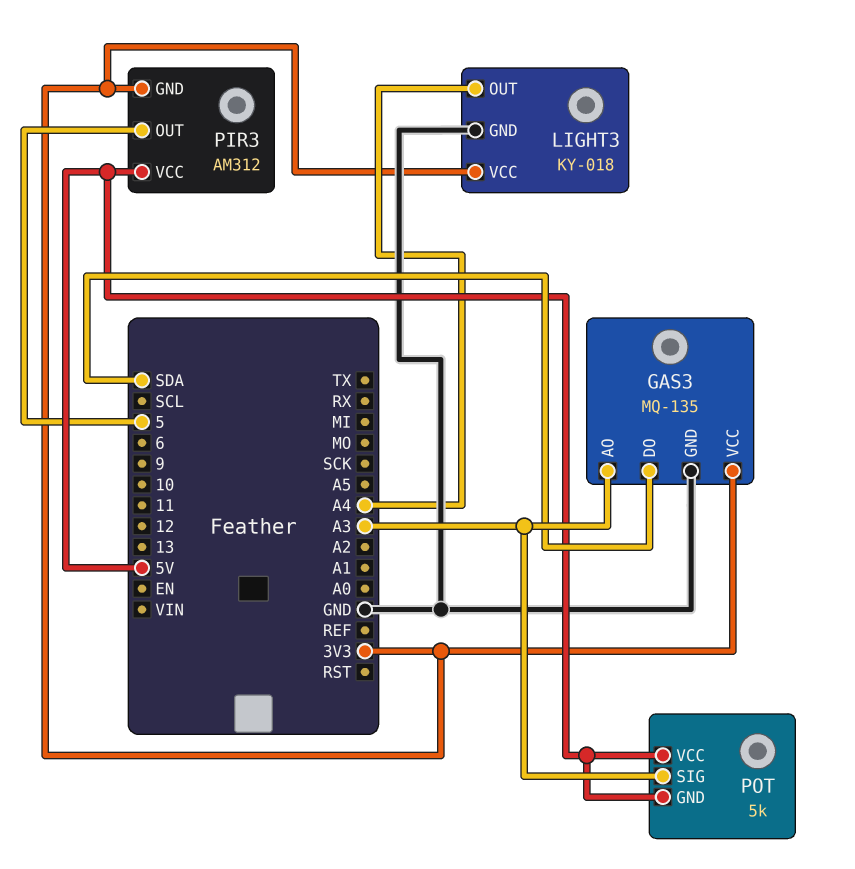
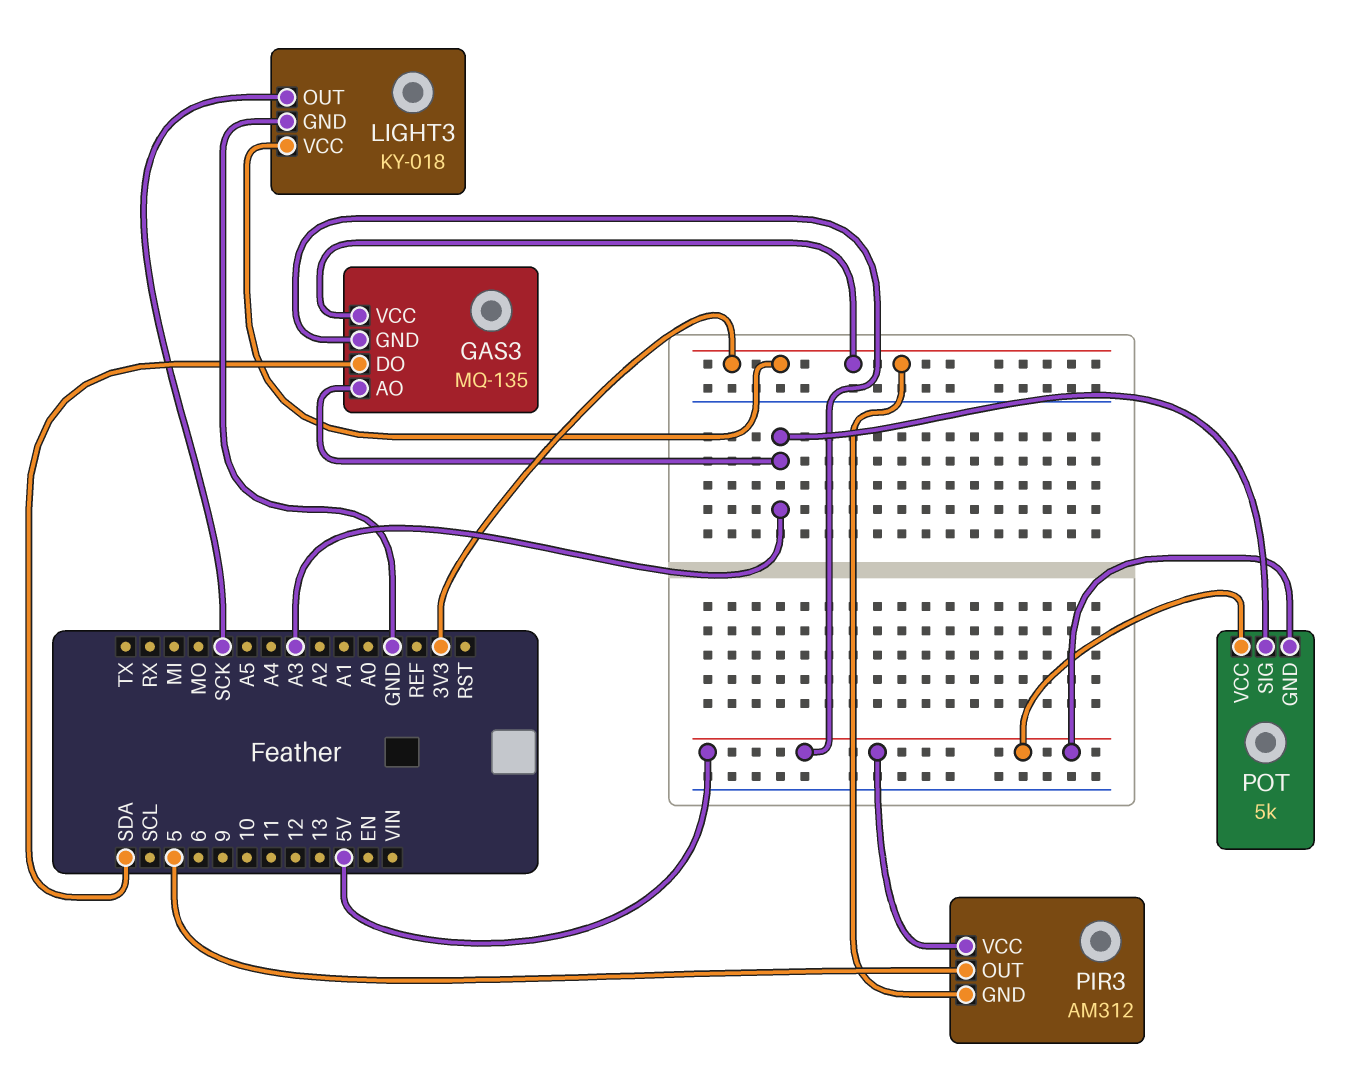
GAS3 pin GND: GND -> 5V
LIGHT3 pin OUT: A4 -> SCK

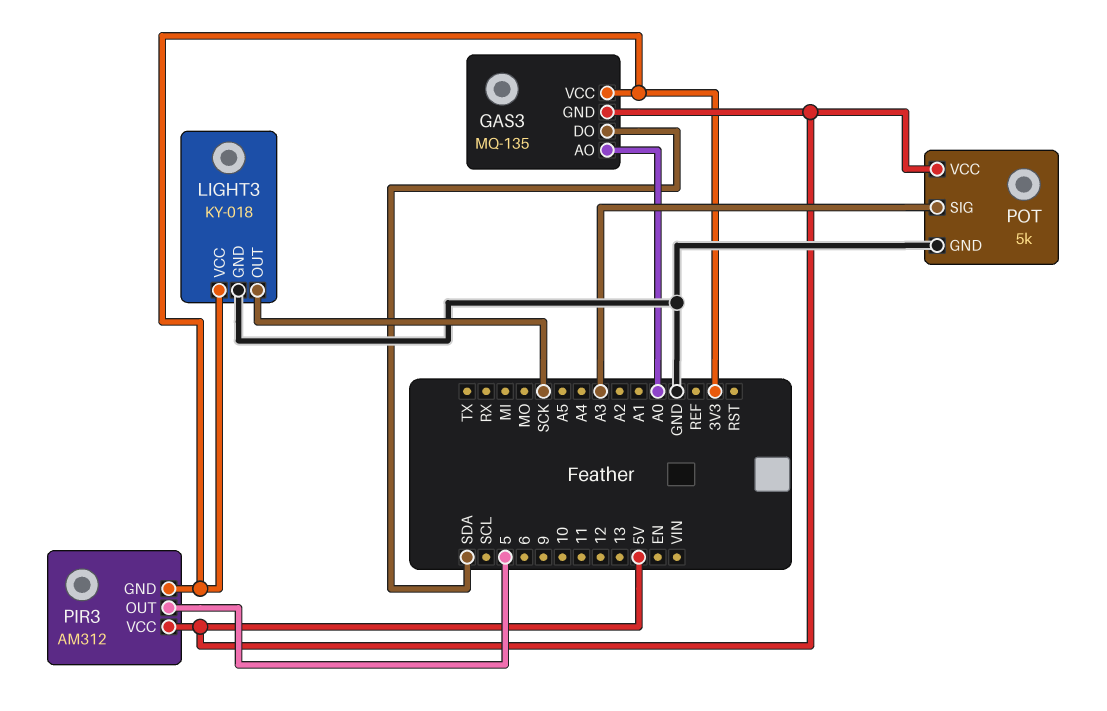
GAS3 pin AO: A3 -> A0
POT pin GND: 5V -> GND

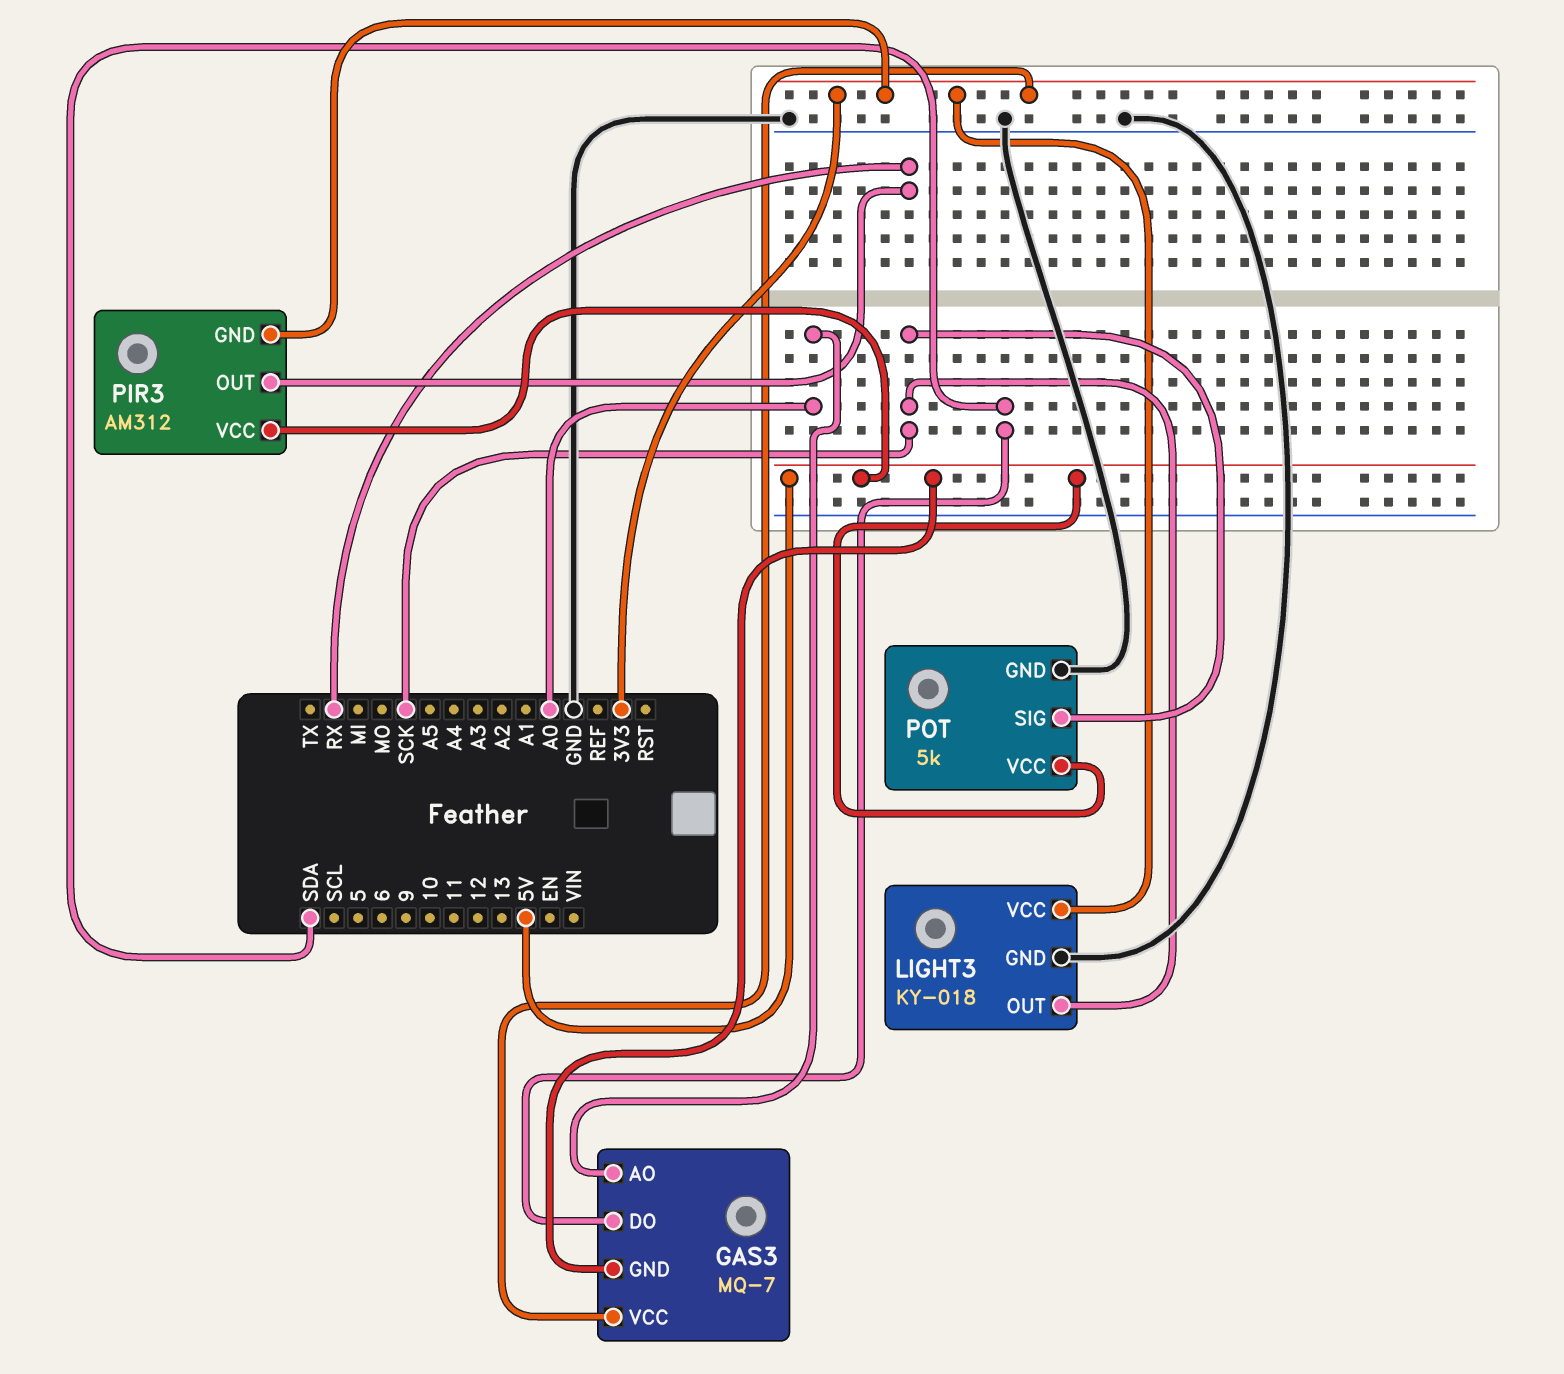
GAS3: MQ-135 -> MQ-7
PIR3 pin OUT: 5 -> RX
POT pin SIG: A3 -> SCK

